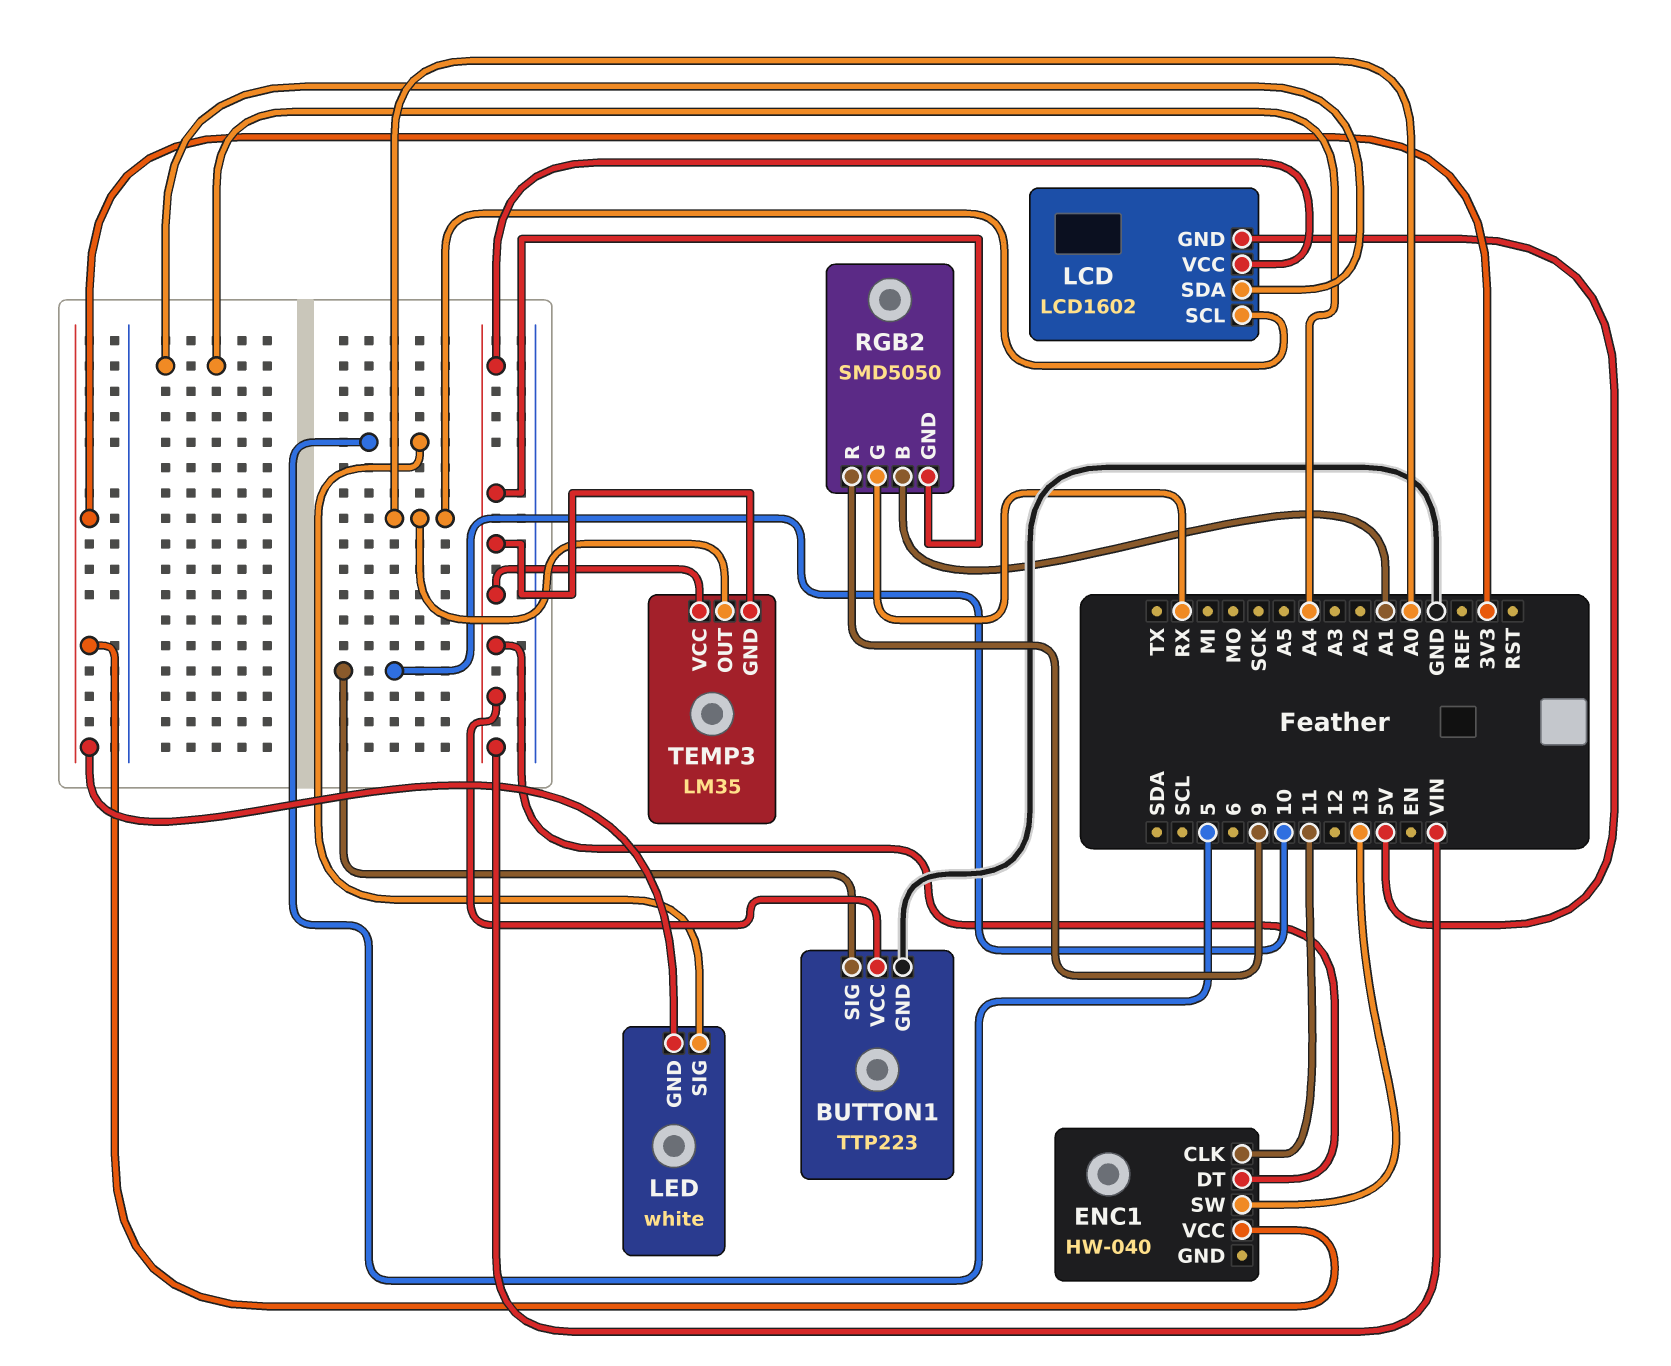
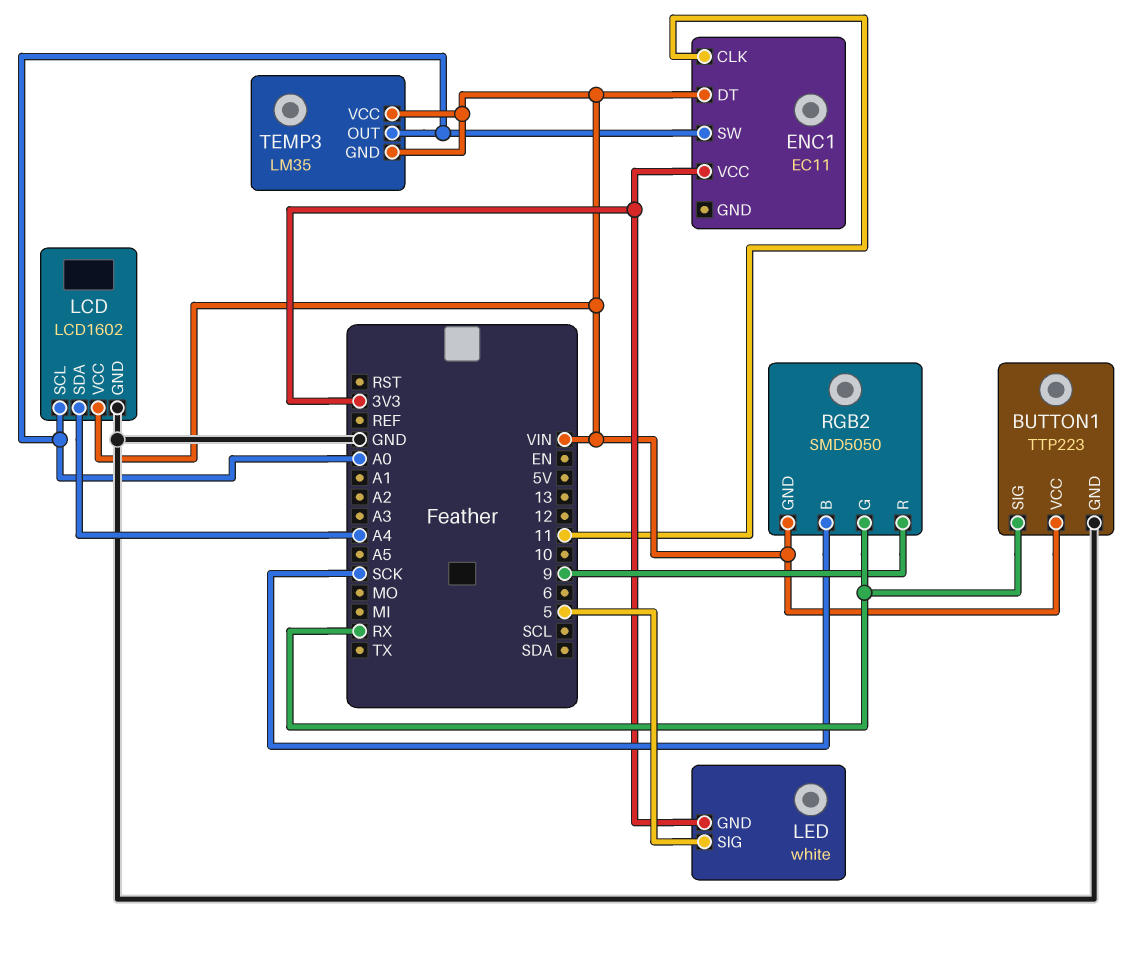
BUTTON1 pin SIG: 10 -> RX
ENC1: HW-040 -> EC11
ENC1 pin SW: 13 -> A0
LCD pin GND: 5V -> GND
RGB2 pin B: A1 -> SCK

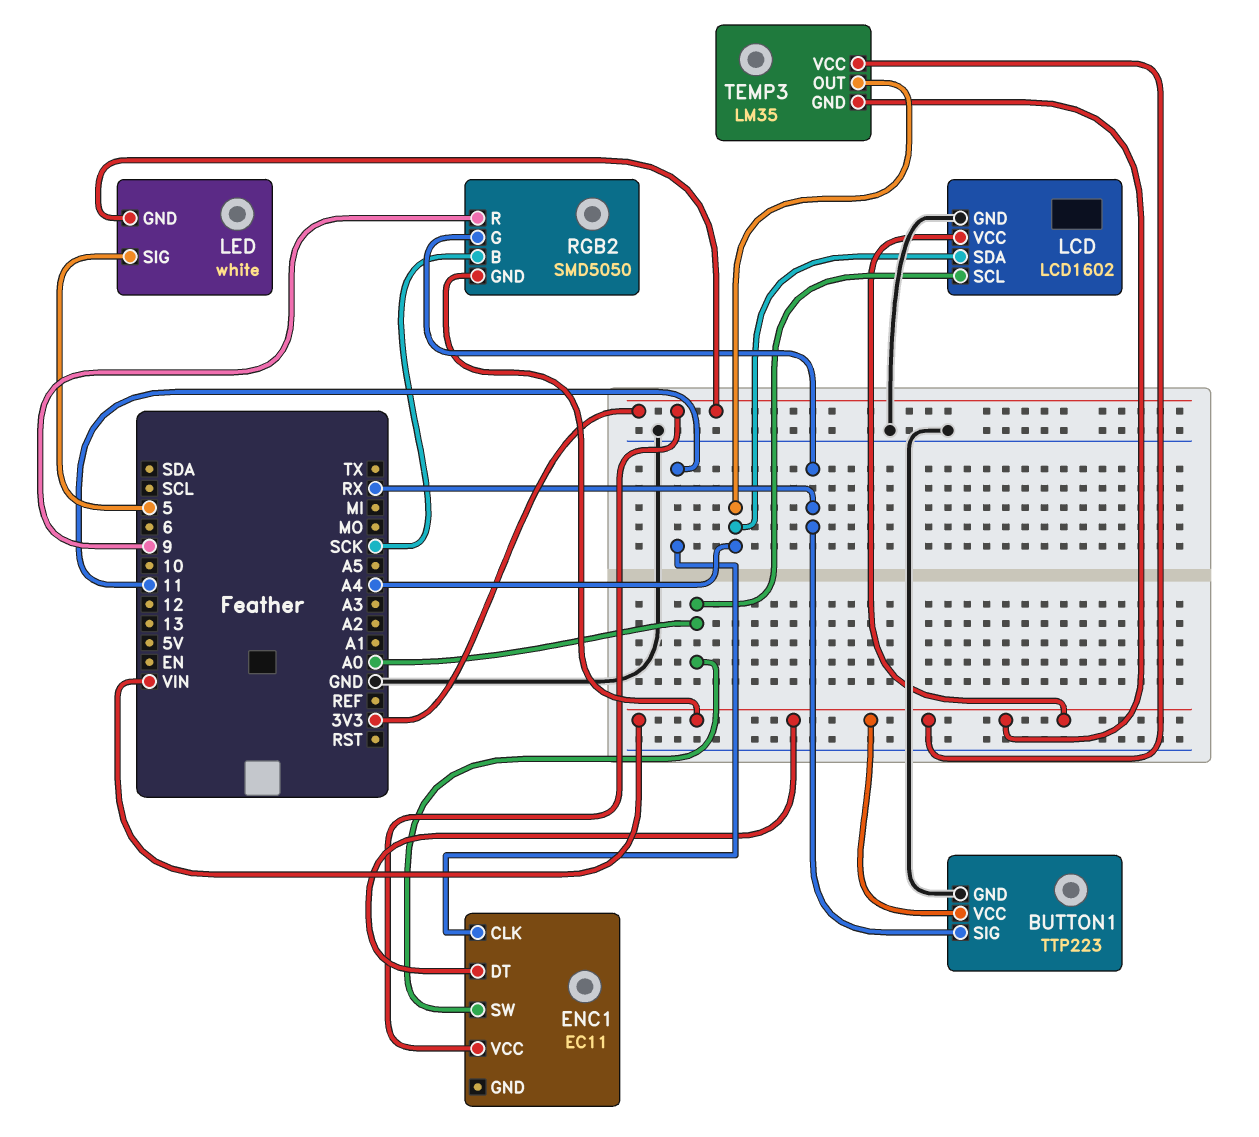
TEMP3 pin OUT: A0 -> A4

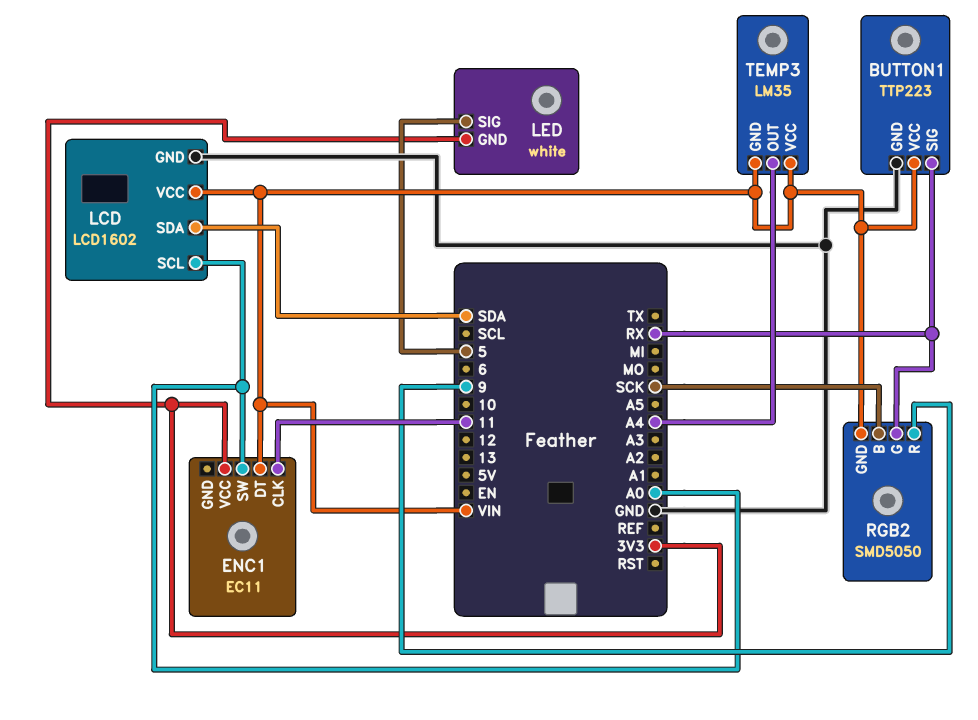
LCD pin SDA: A4 -> SDA

